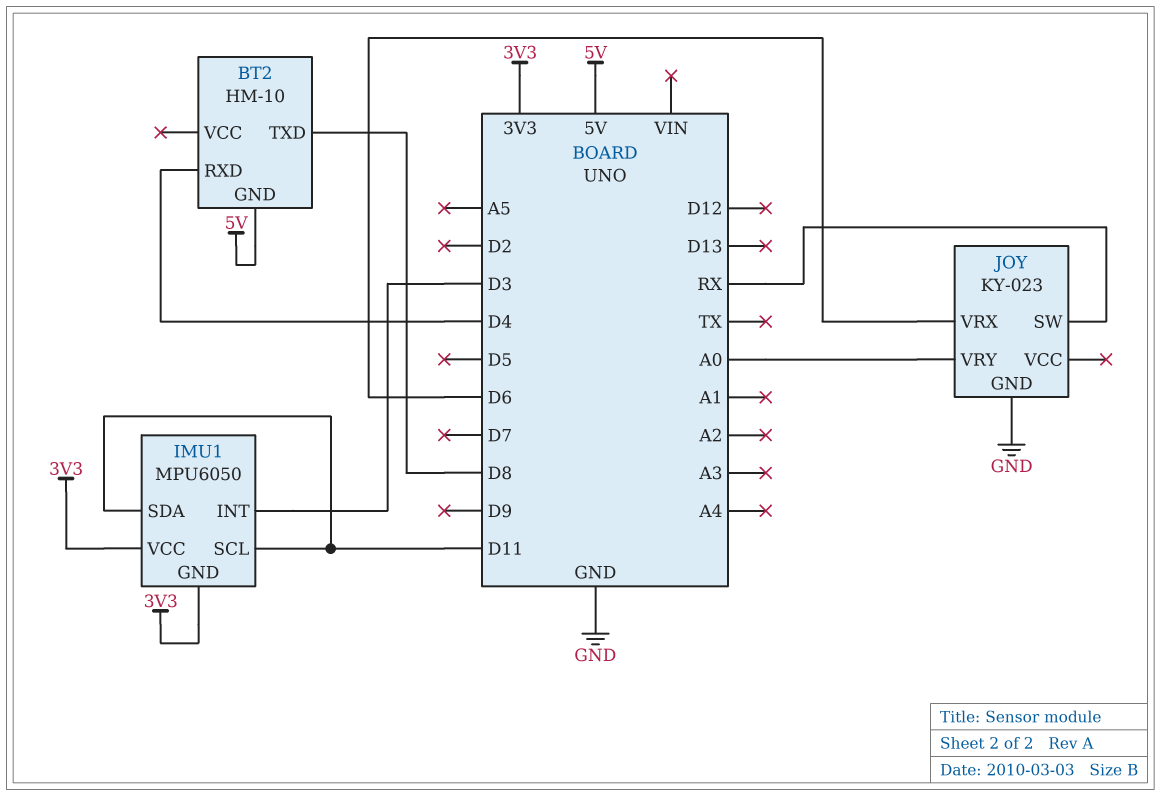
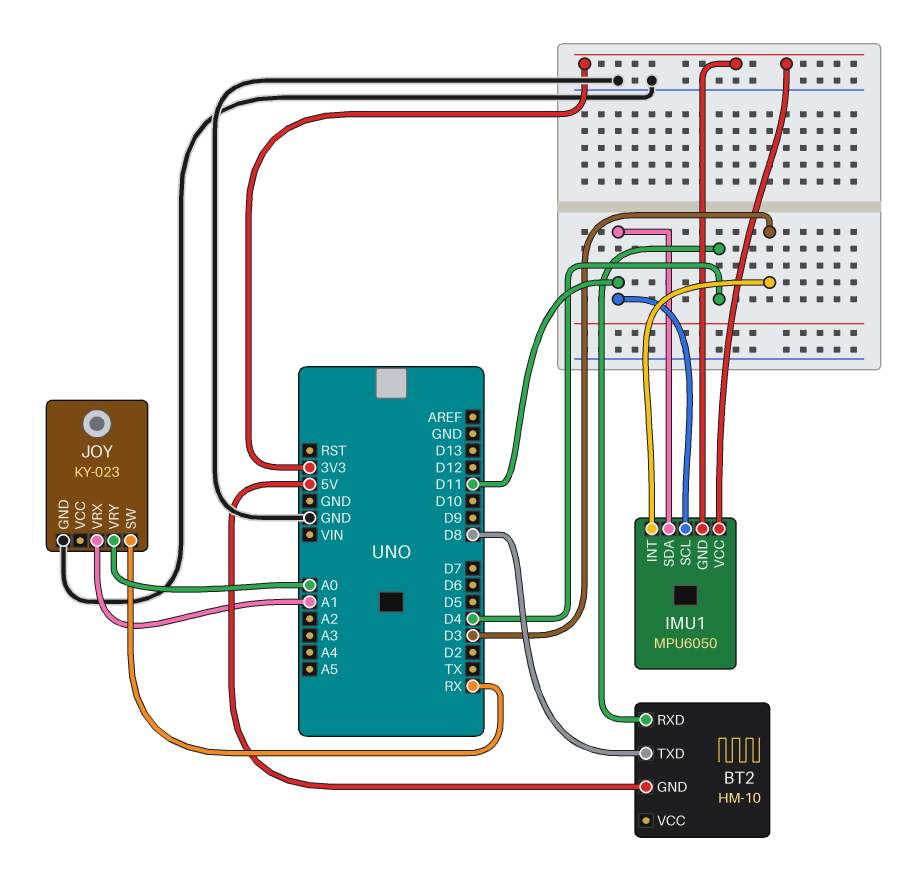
JOY pin VRX: D6 -> A1

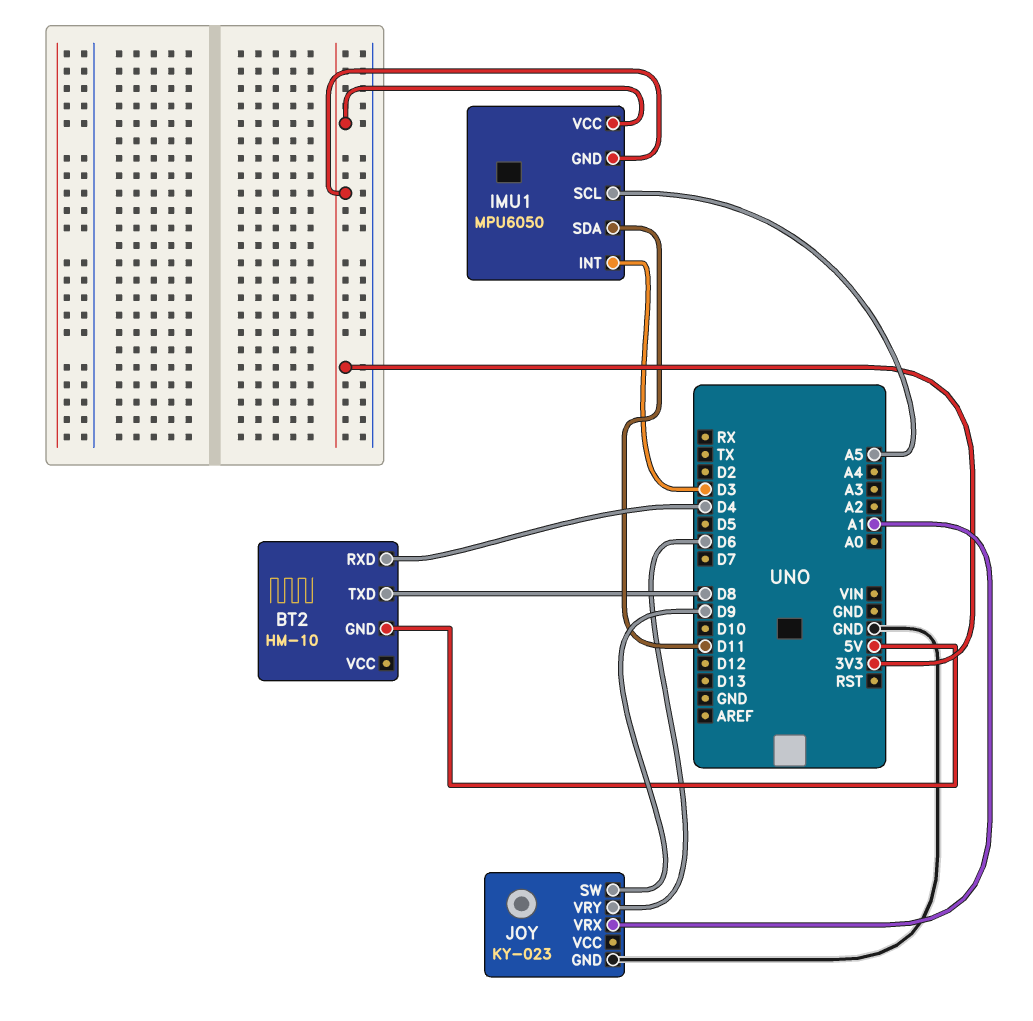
IMU1 pin SCL: D11 -> A5
JOY pin SW: RX -> D9
JOY pin VRY: A0 -> D6

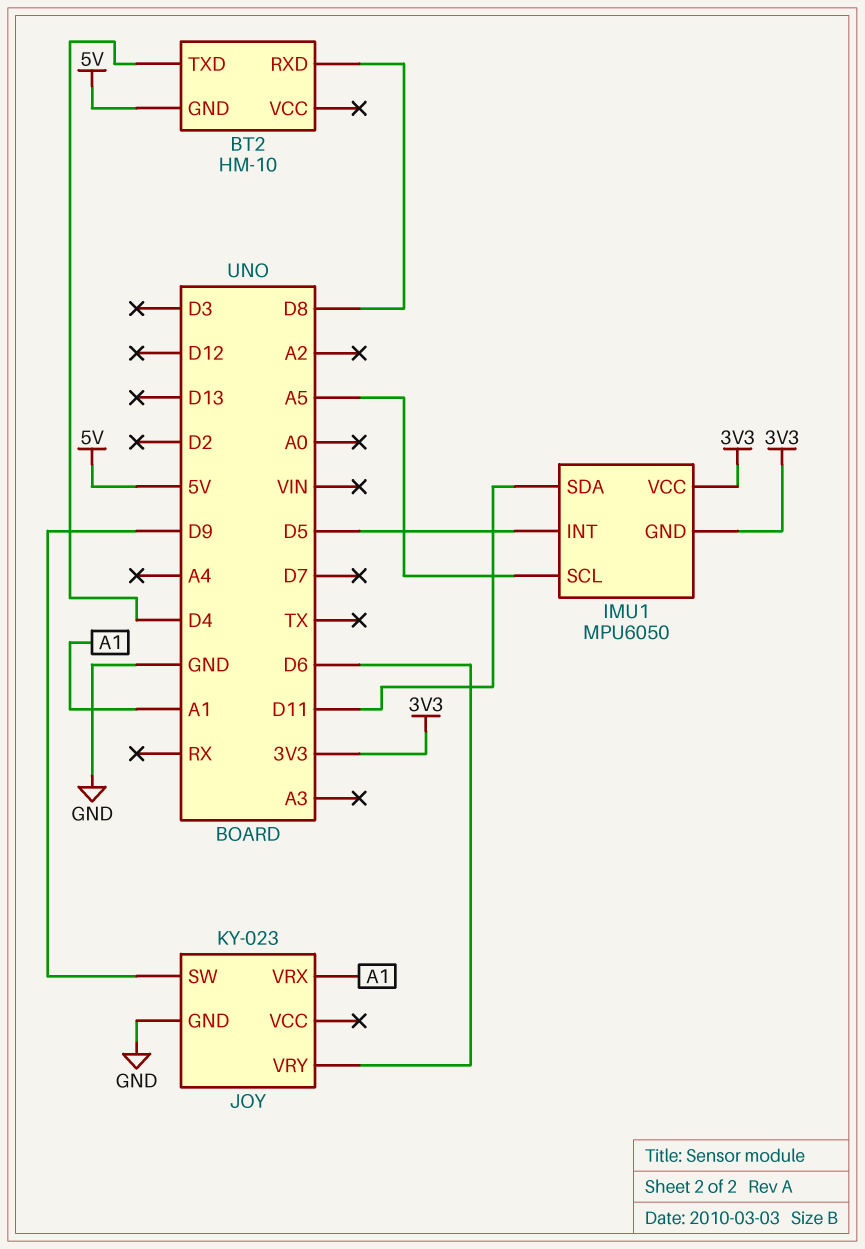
BT2 pin RXD: D4 -> D8
BT2 pin TXD: D8 -> D4
IMU1 pin INT: D3 -> D5

